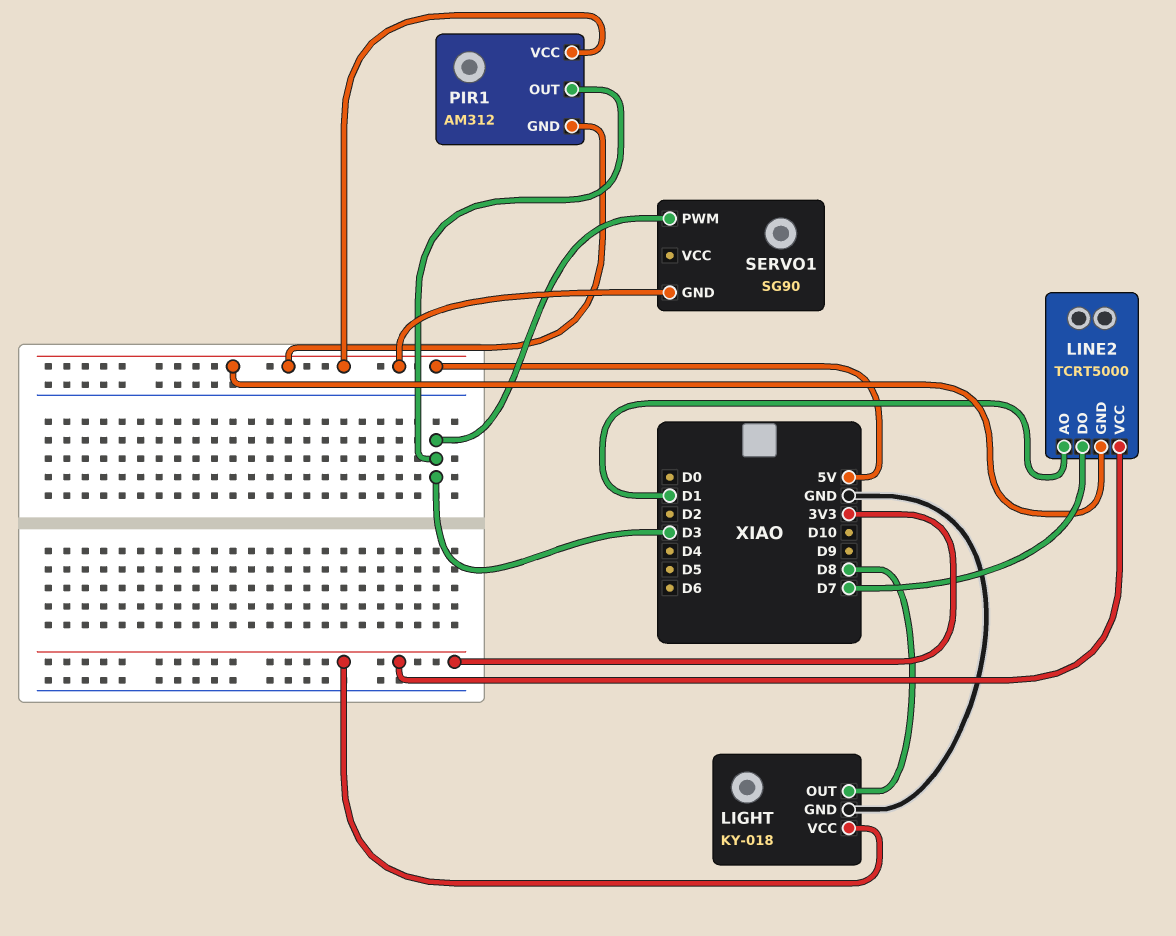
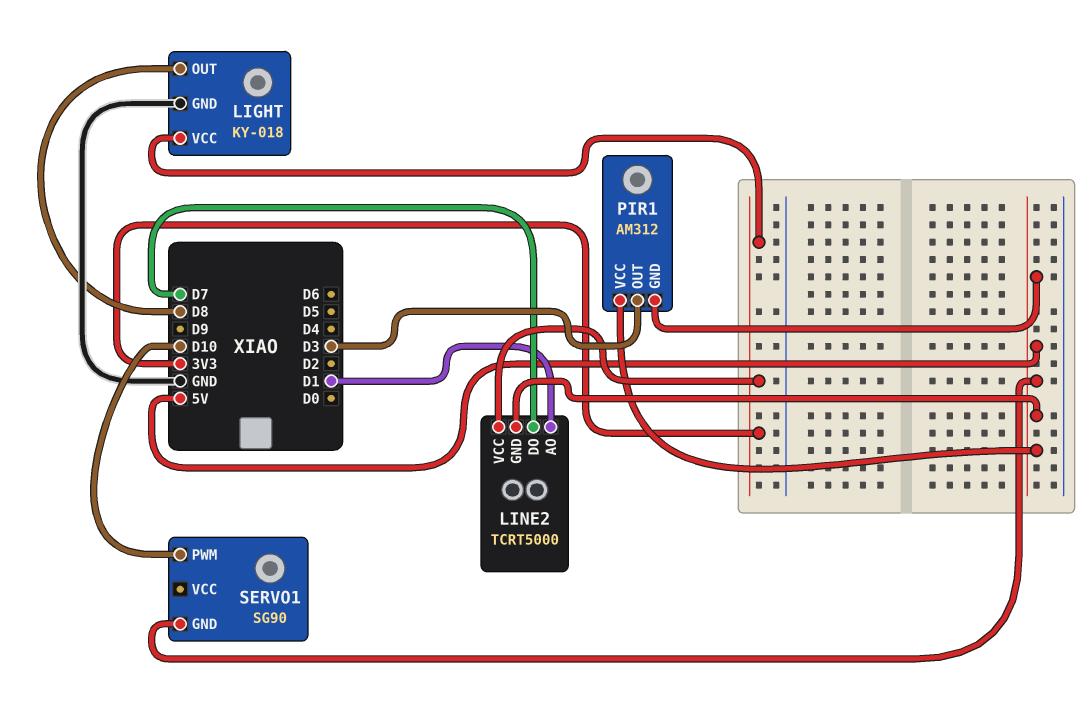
SERVO1 pin PWM: D3 -> D10

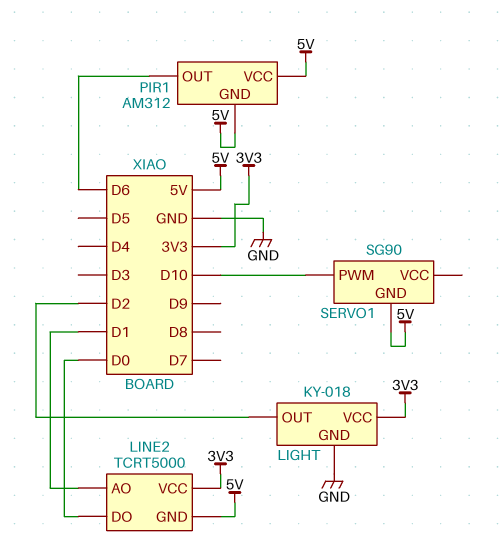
LIGHT pin OUT: D8 -> D2
LINE2 pin DO: D7 -> D0
PIR1 pin OUT: D3 -> D6

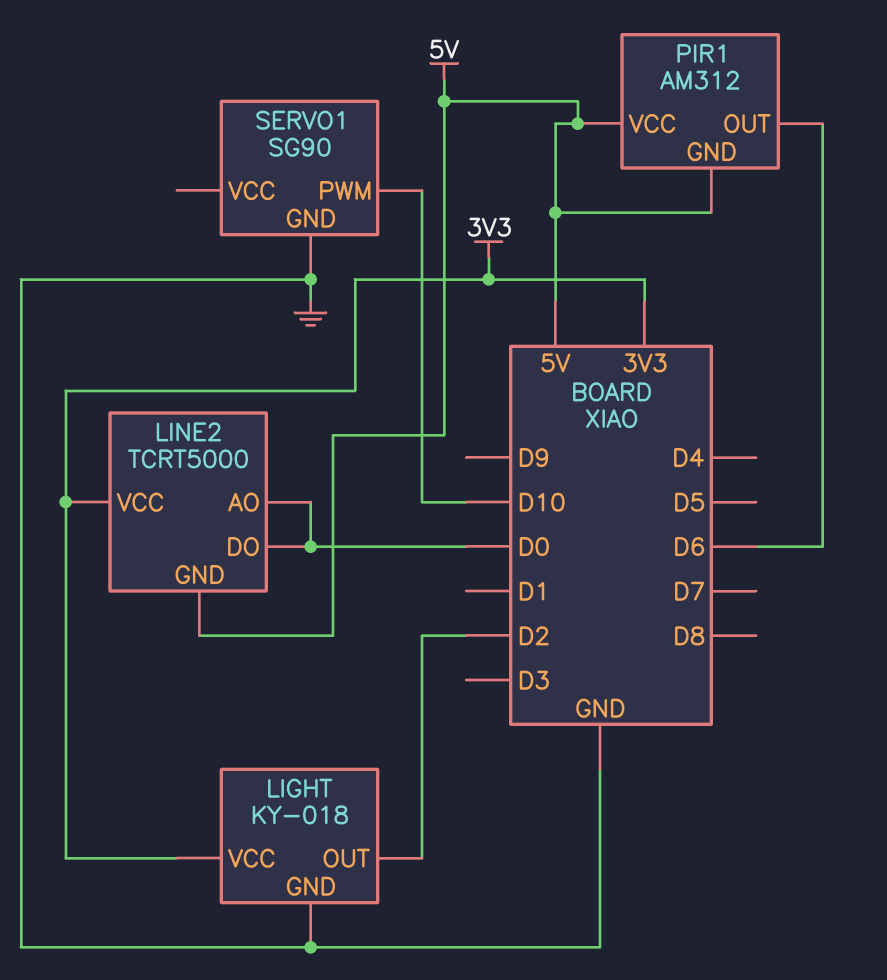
LINE2 pin AO: D1 -> D0
SERVO1 pin GND: 5V -> GND

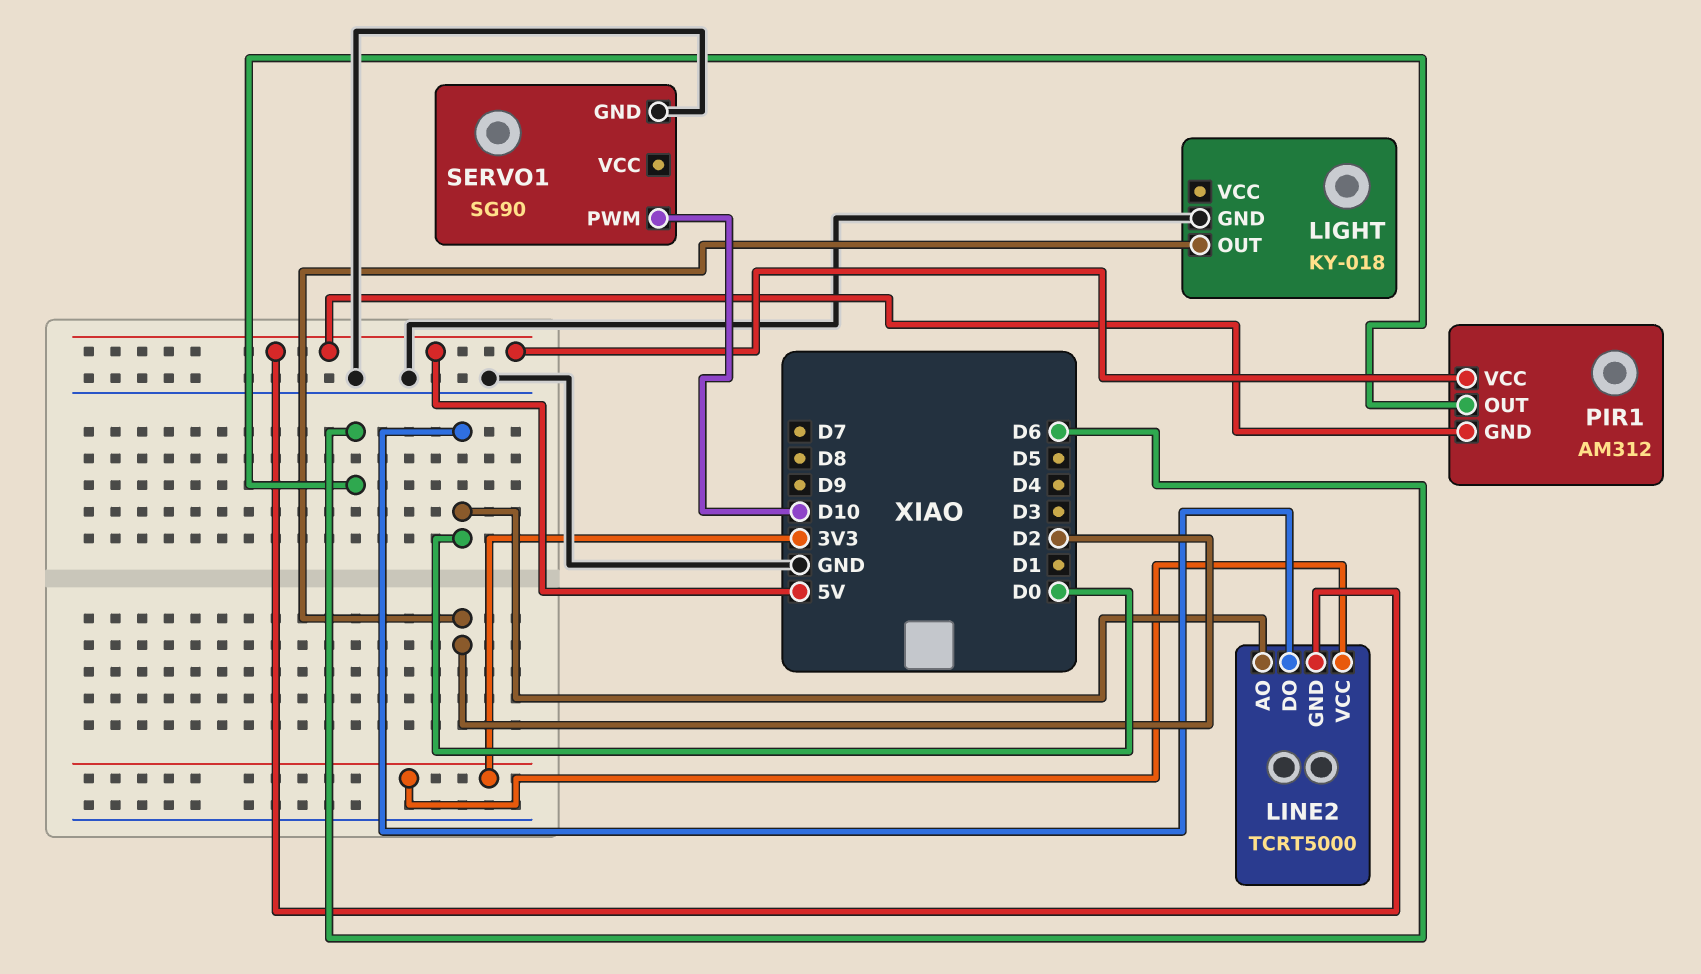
LIGHT pin VCC: 3V3 -> none

